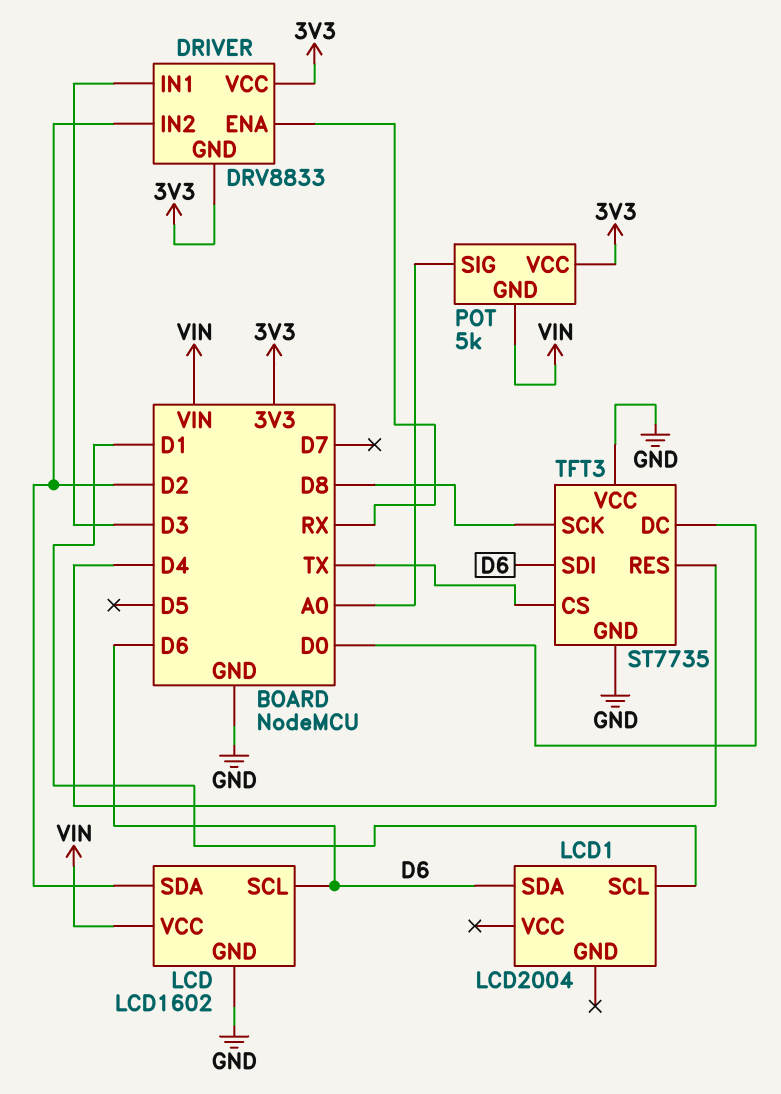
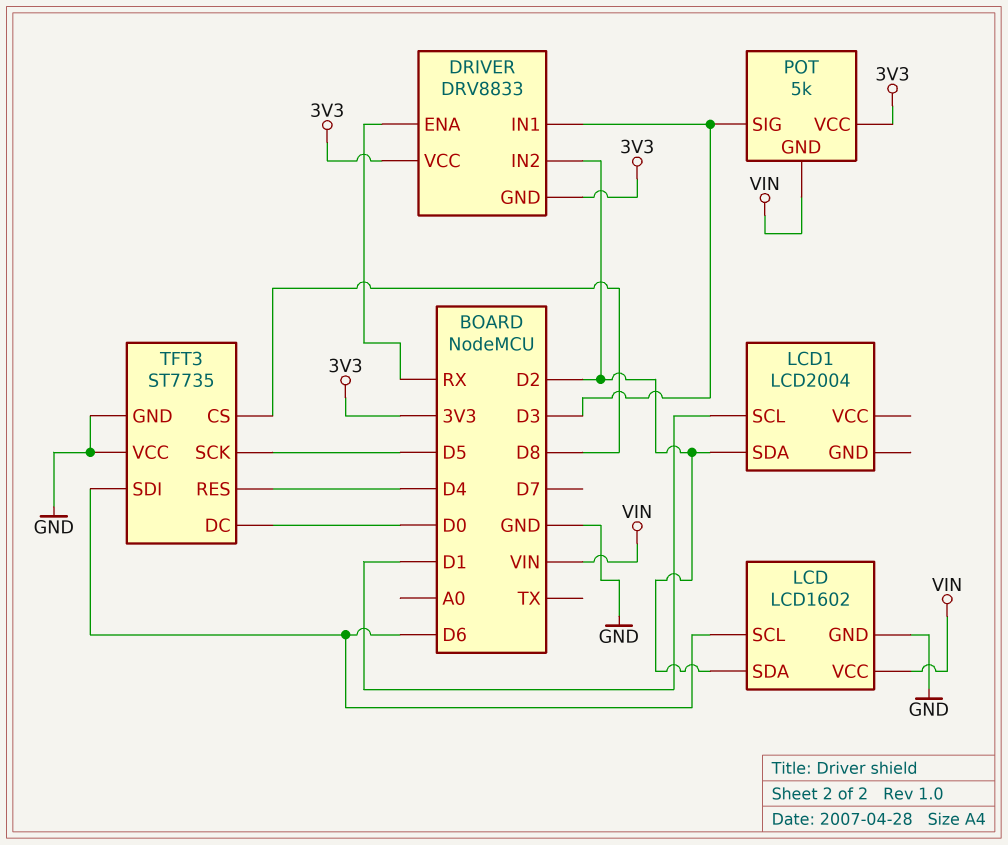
LCD1 pin SDA: D6 -> D2
POT pin SIG: A0 -> D3
TFT3 pin CS: TX -> D8
TFT3 pin SCK: D8 -> D5

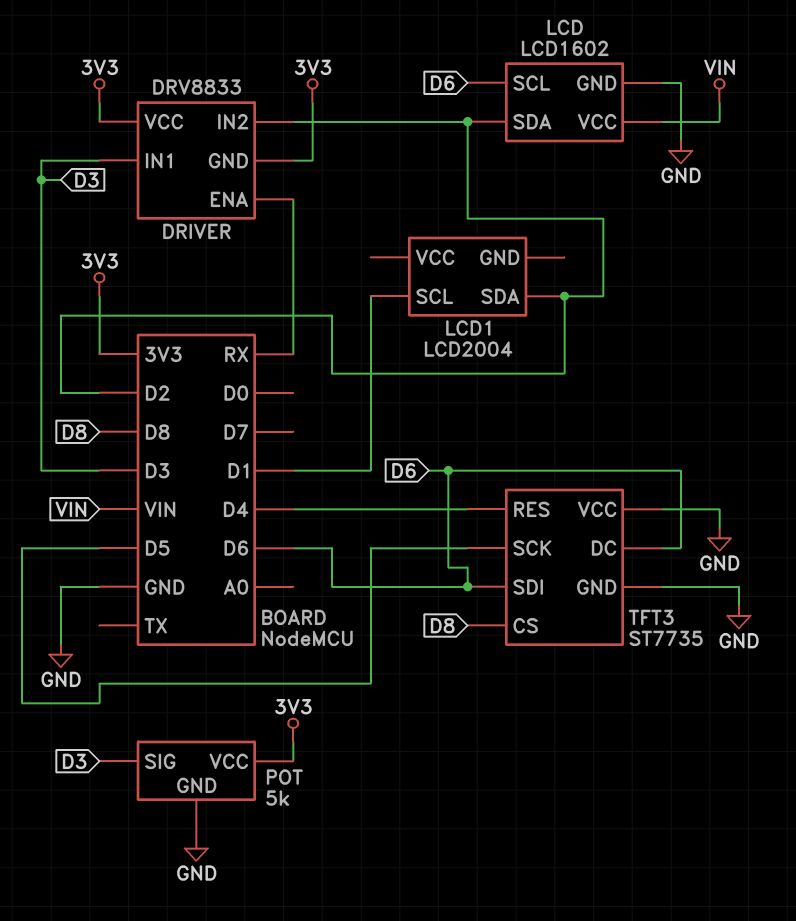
POT pin GND: VIN -> GND
TFT3 pin DC: D0 -> D6

